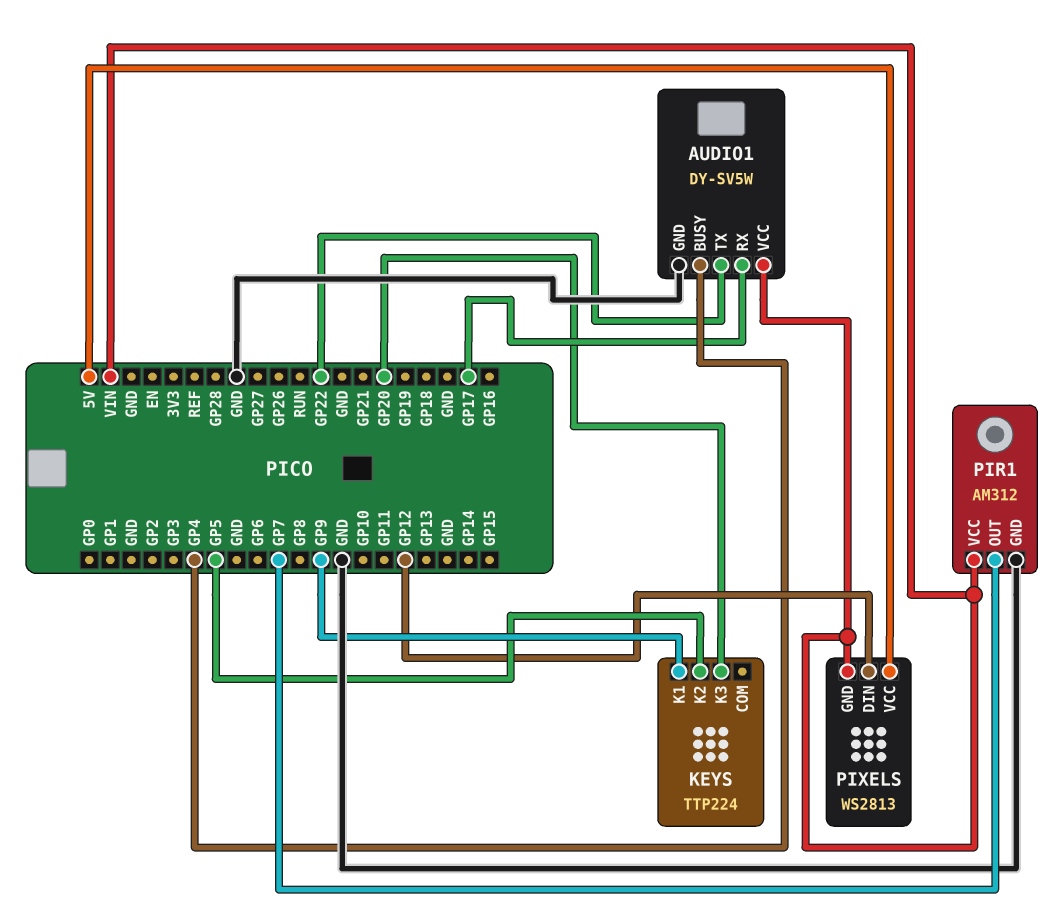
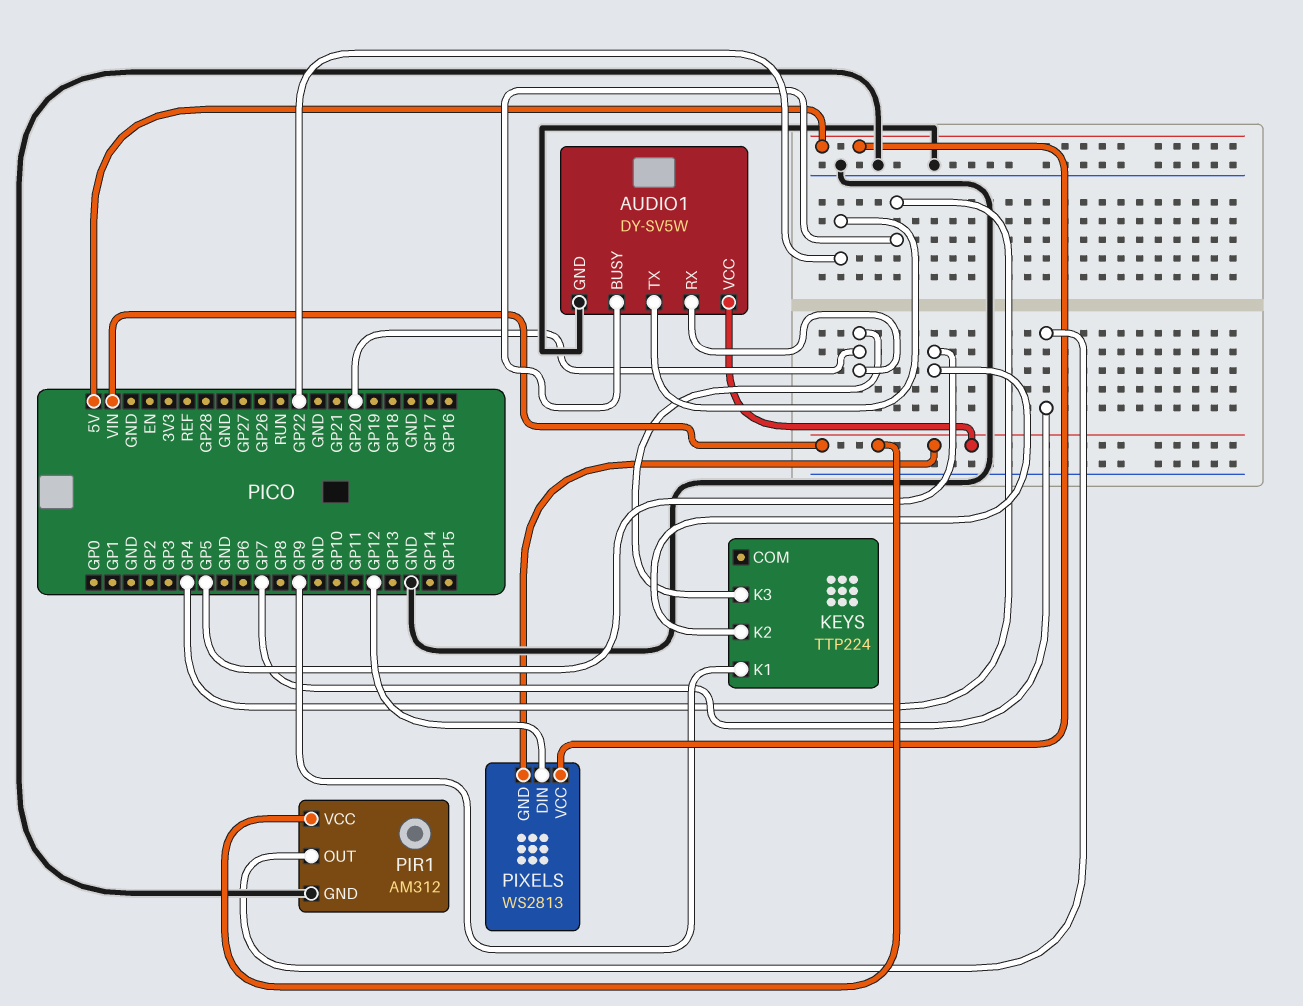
AUDIO1 pin RX: GP17 -> GP20

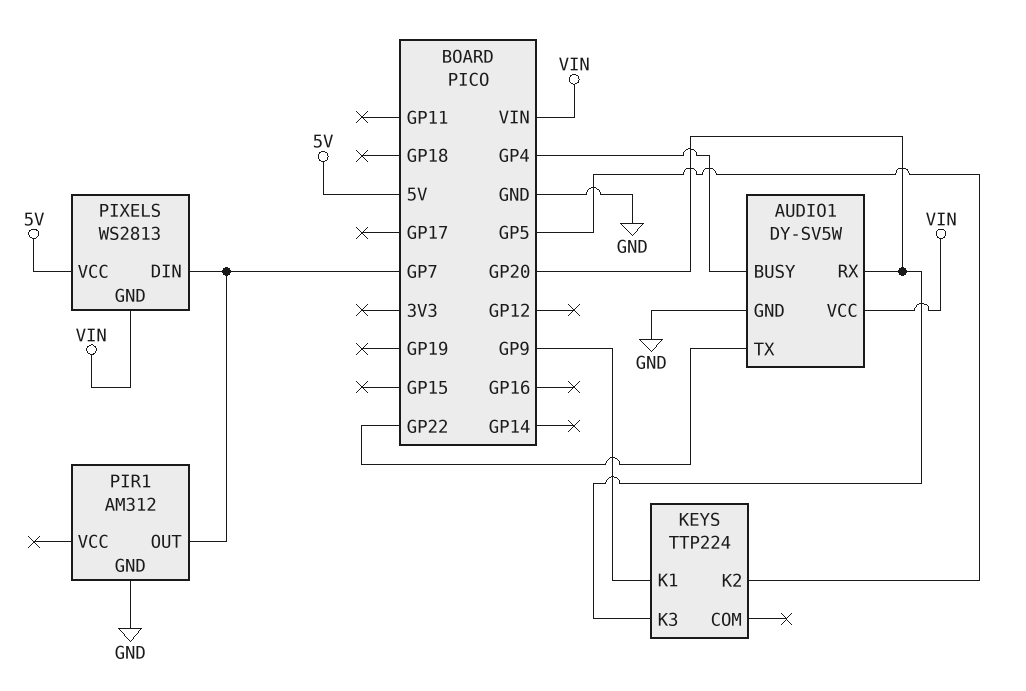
PIR1 pin VCC: VIN -> none
PIXELS pin DIN: GP12 -> GP7

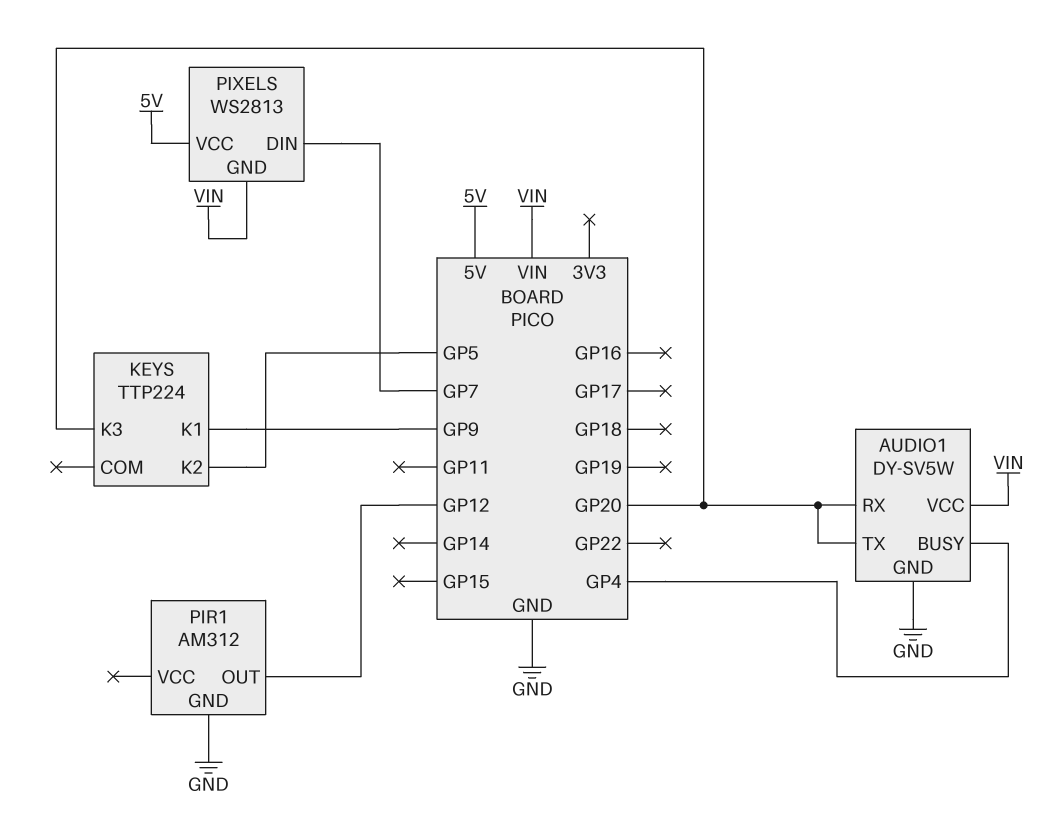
AUDIO1 pin TX: GP22 -> GP20
PIR1 pin OUT: GP7 -> GP12

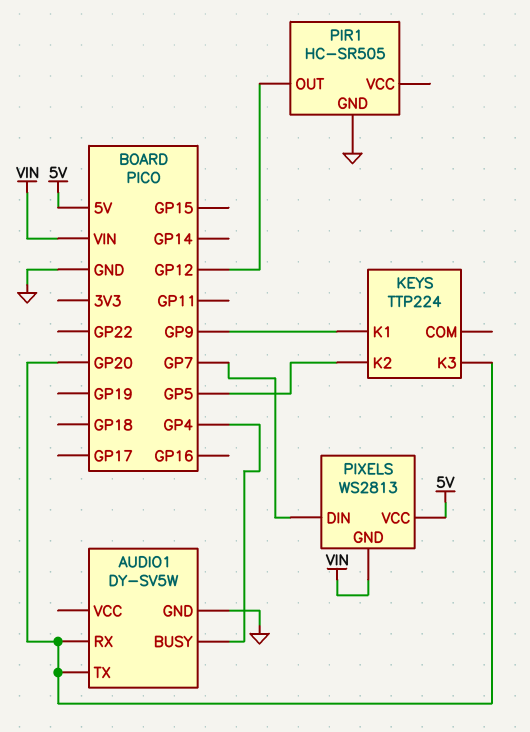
AUDIO1 pin VCC: VIN -> none
PIR1: AM312 -> HC-SR505

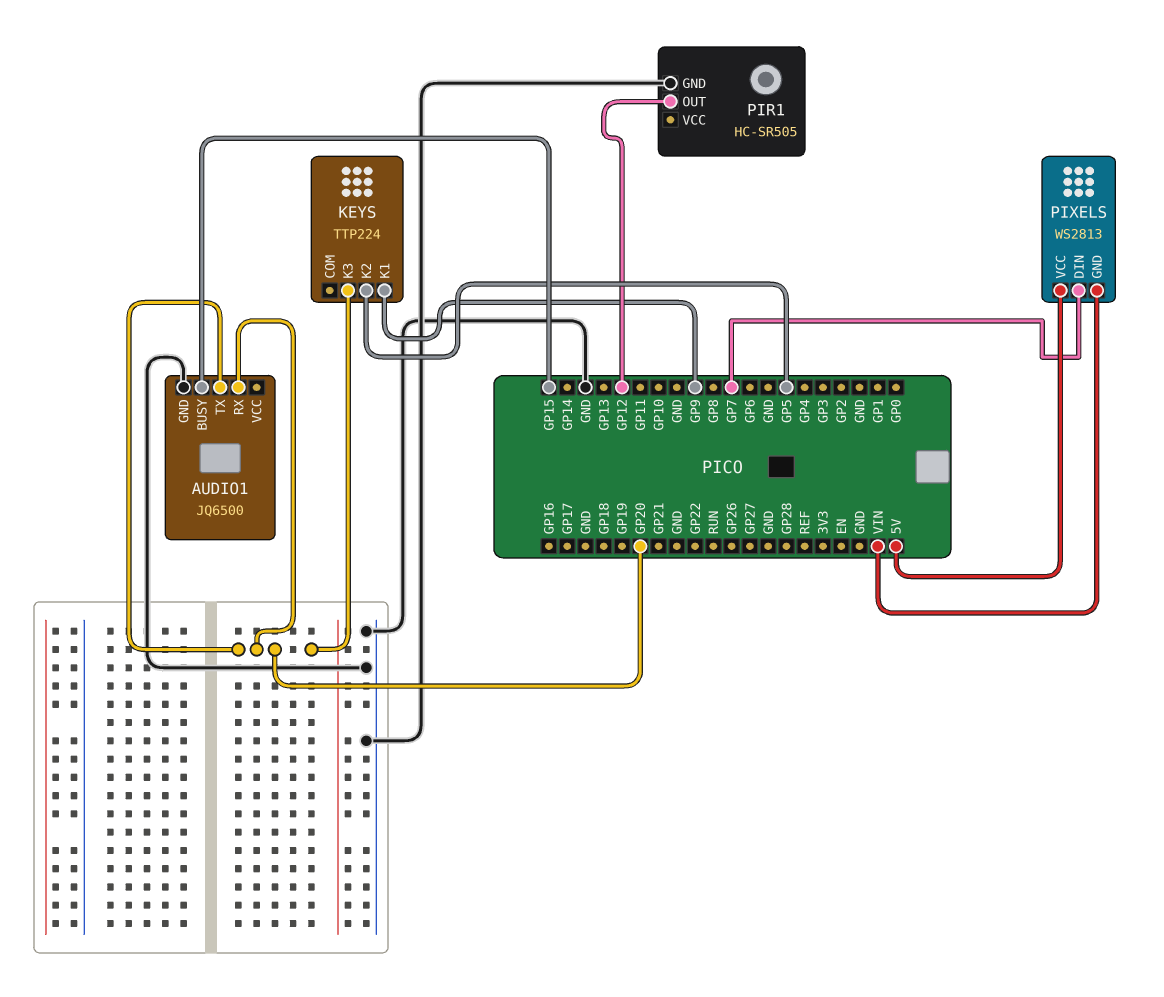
AUDIO1: DY-SV5W -> JQ6500
AUDIO1 pin BUSY: GP4 -> GP15

